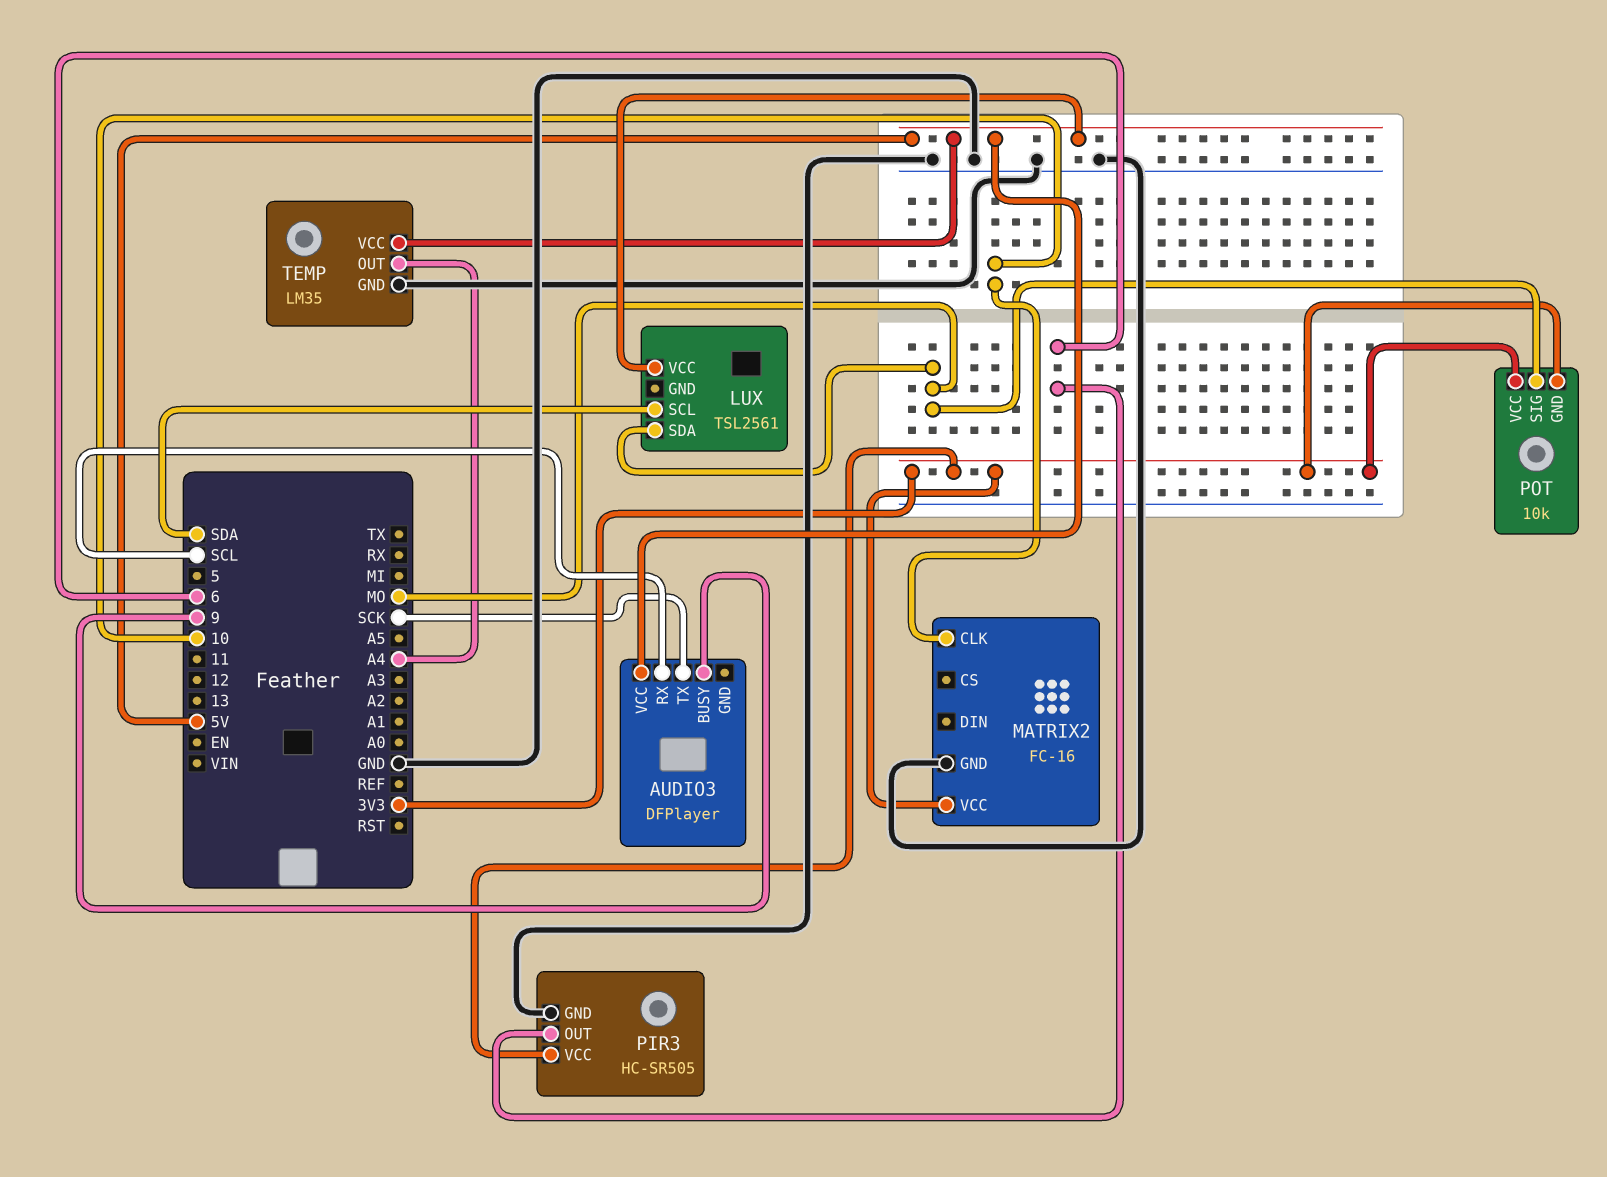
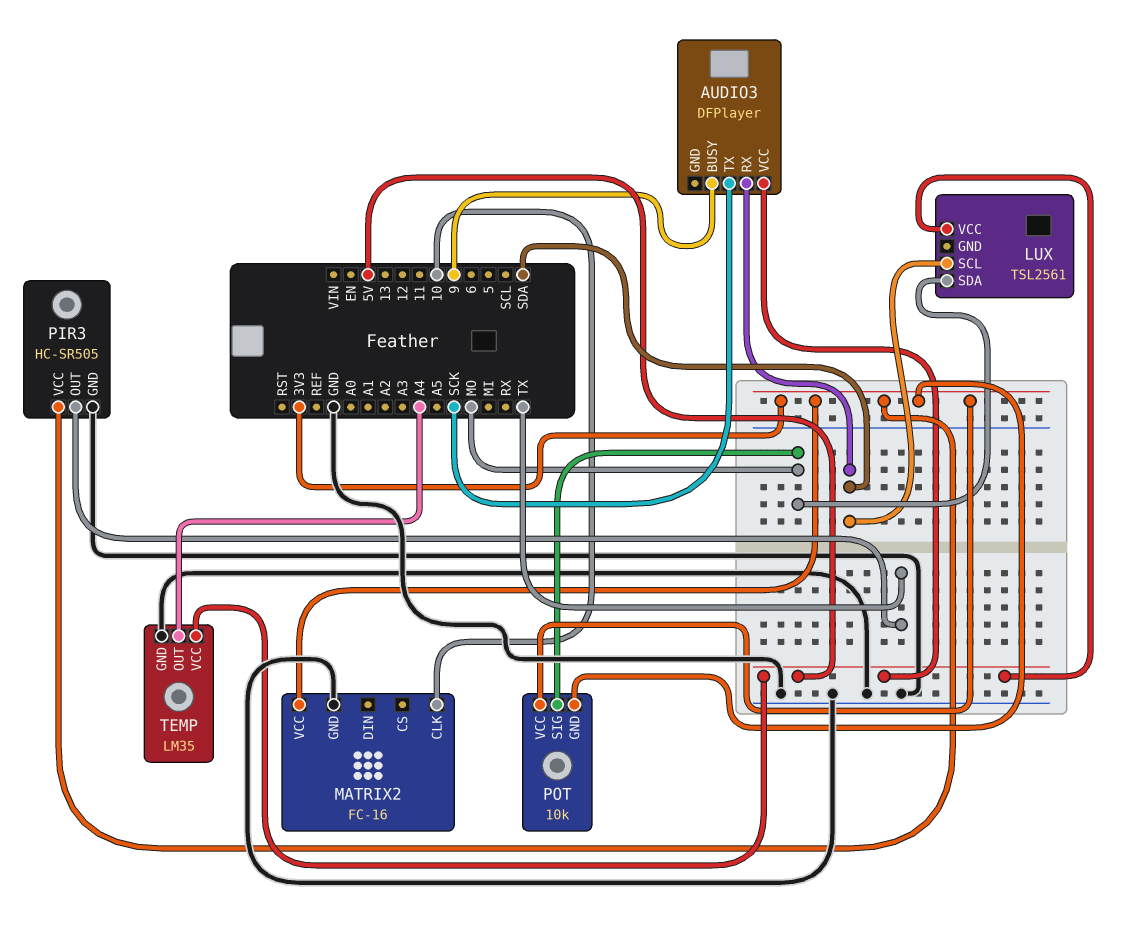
AUDIO3 pin RX: SCL -> SDA
PIR3 pin OUT: 6 -> TX

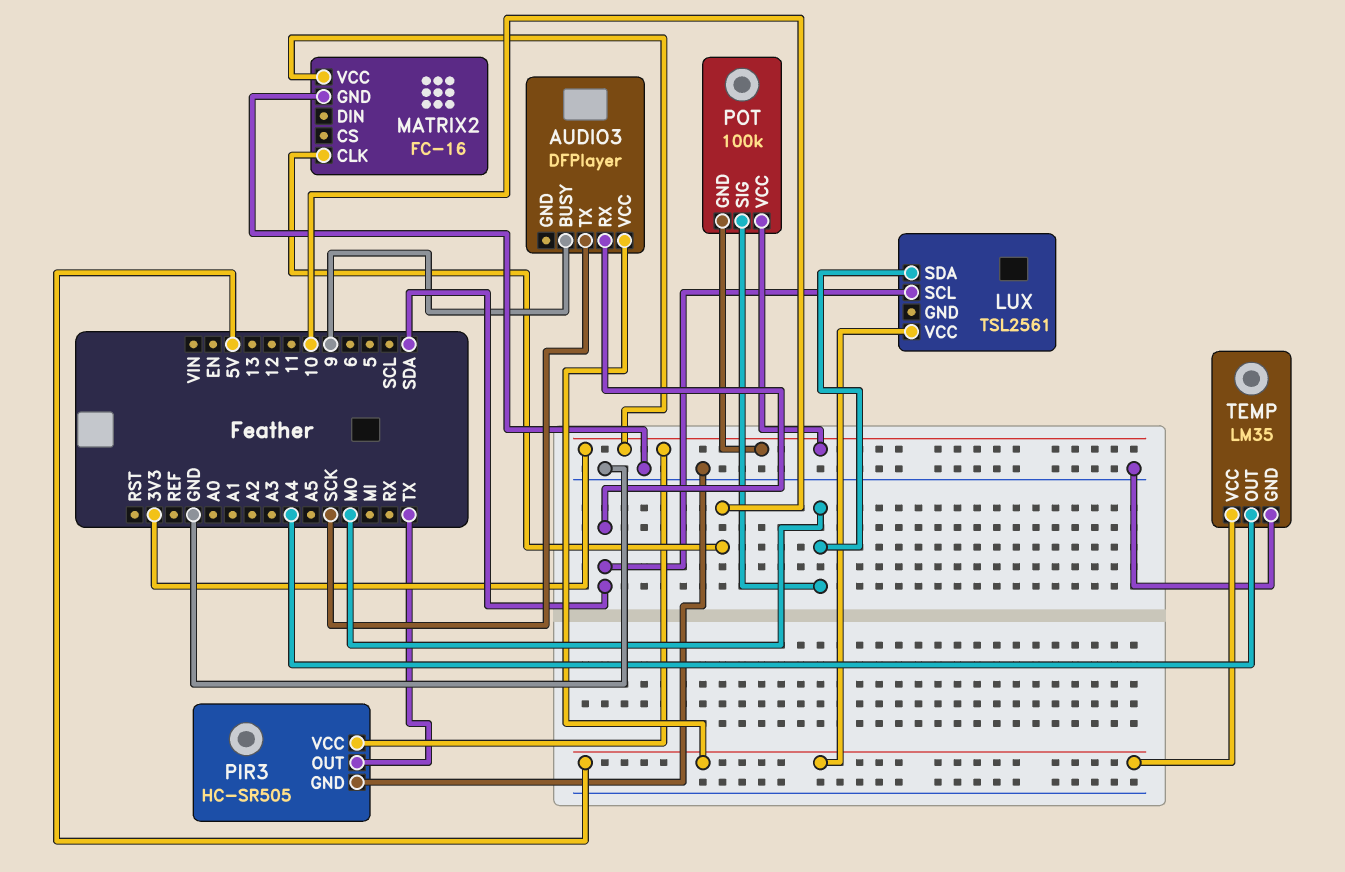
POT: 10k -> 100k

